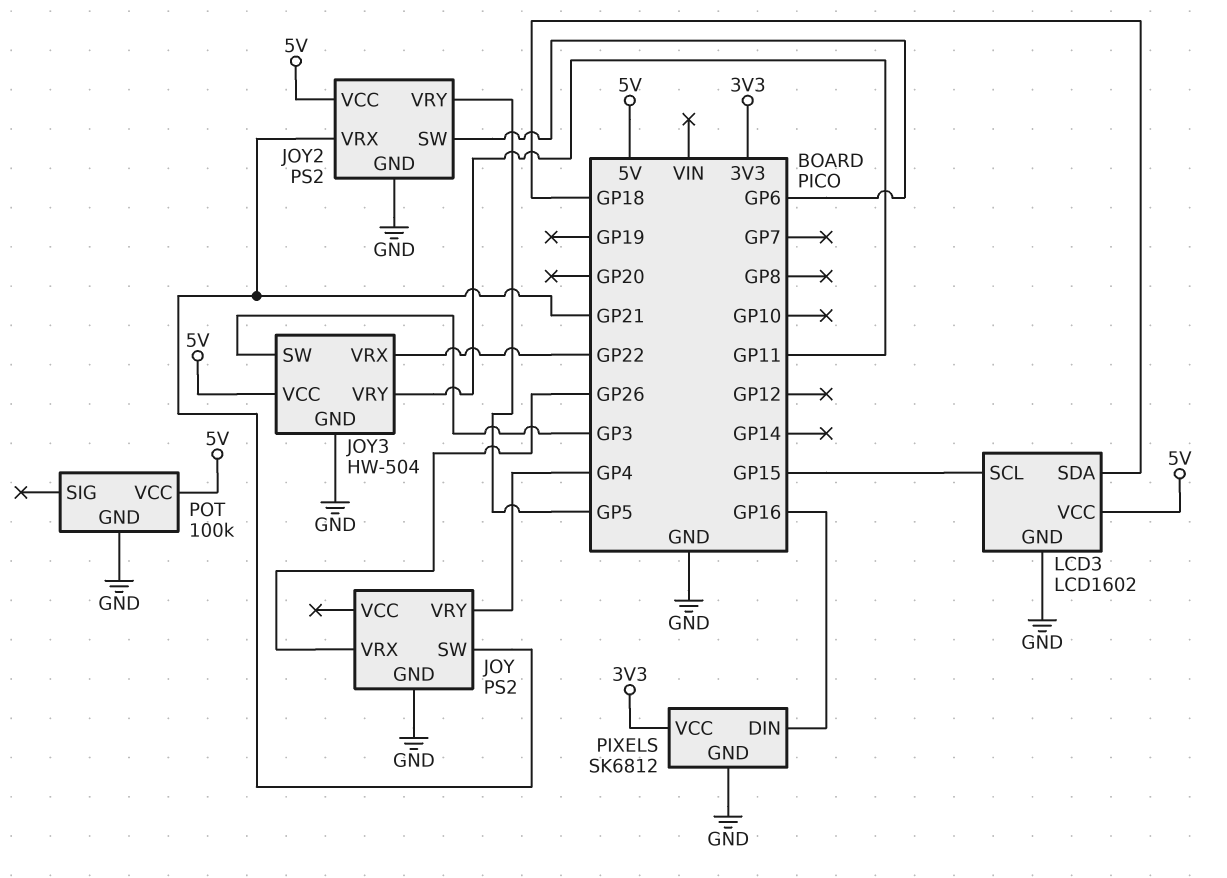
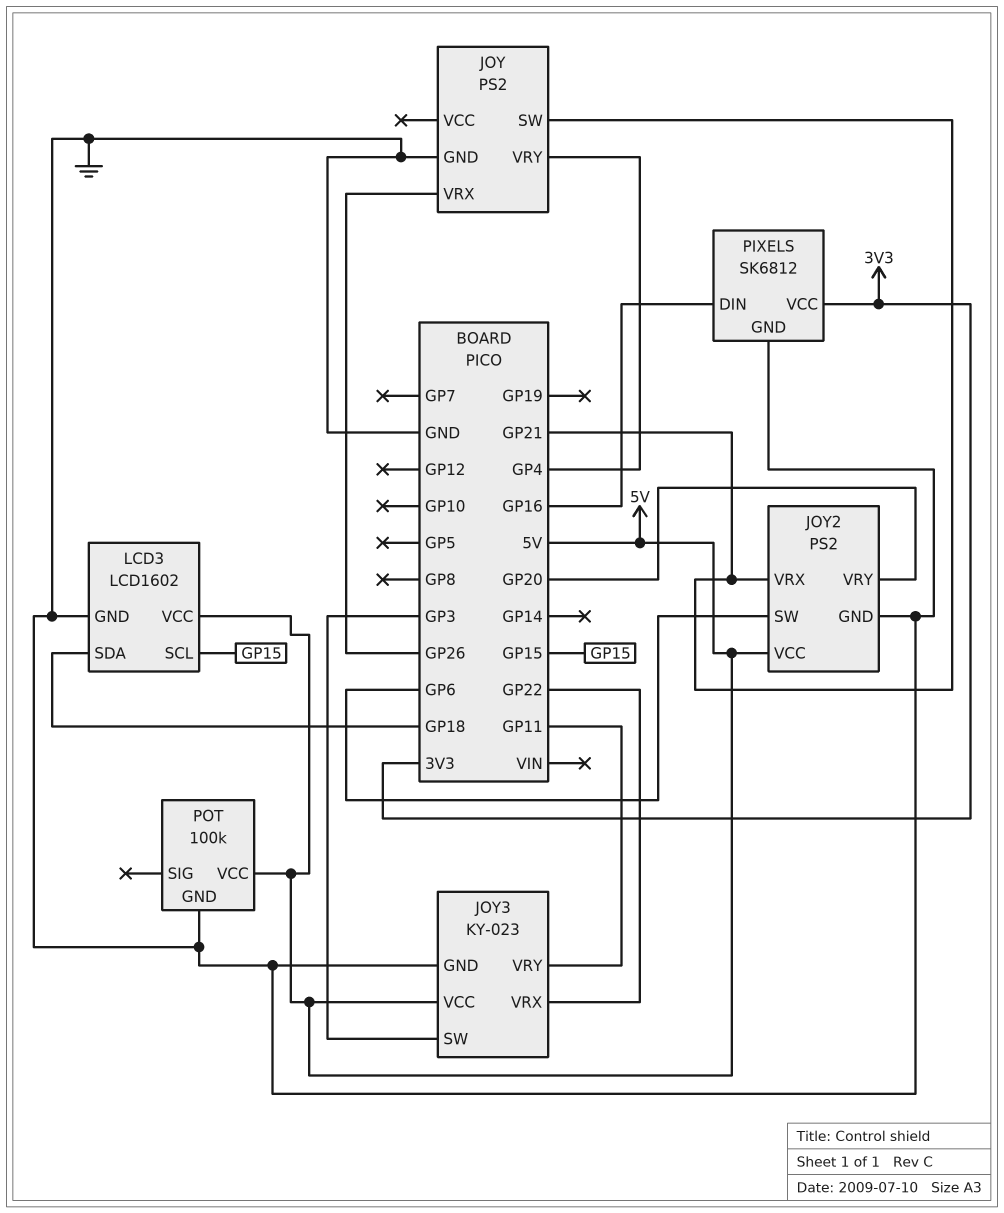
JOY2 pin VRY: GP5 -> GP20
JOY3: HW-504 -> KY-023

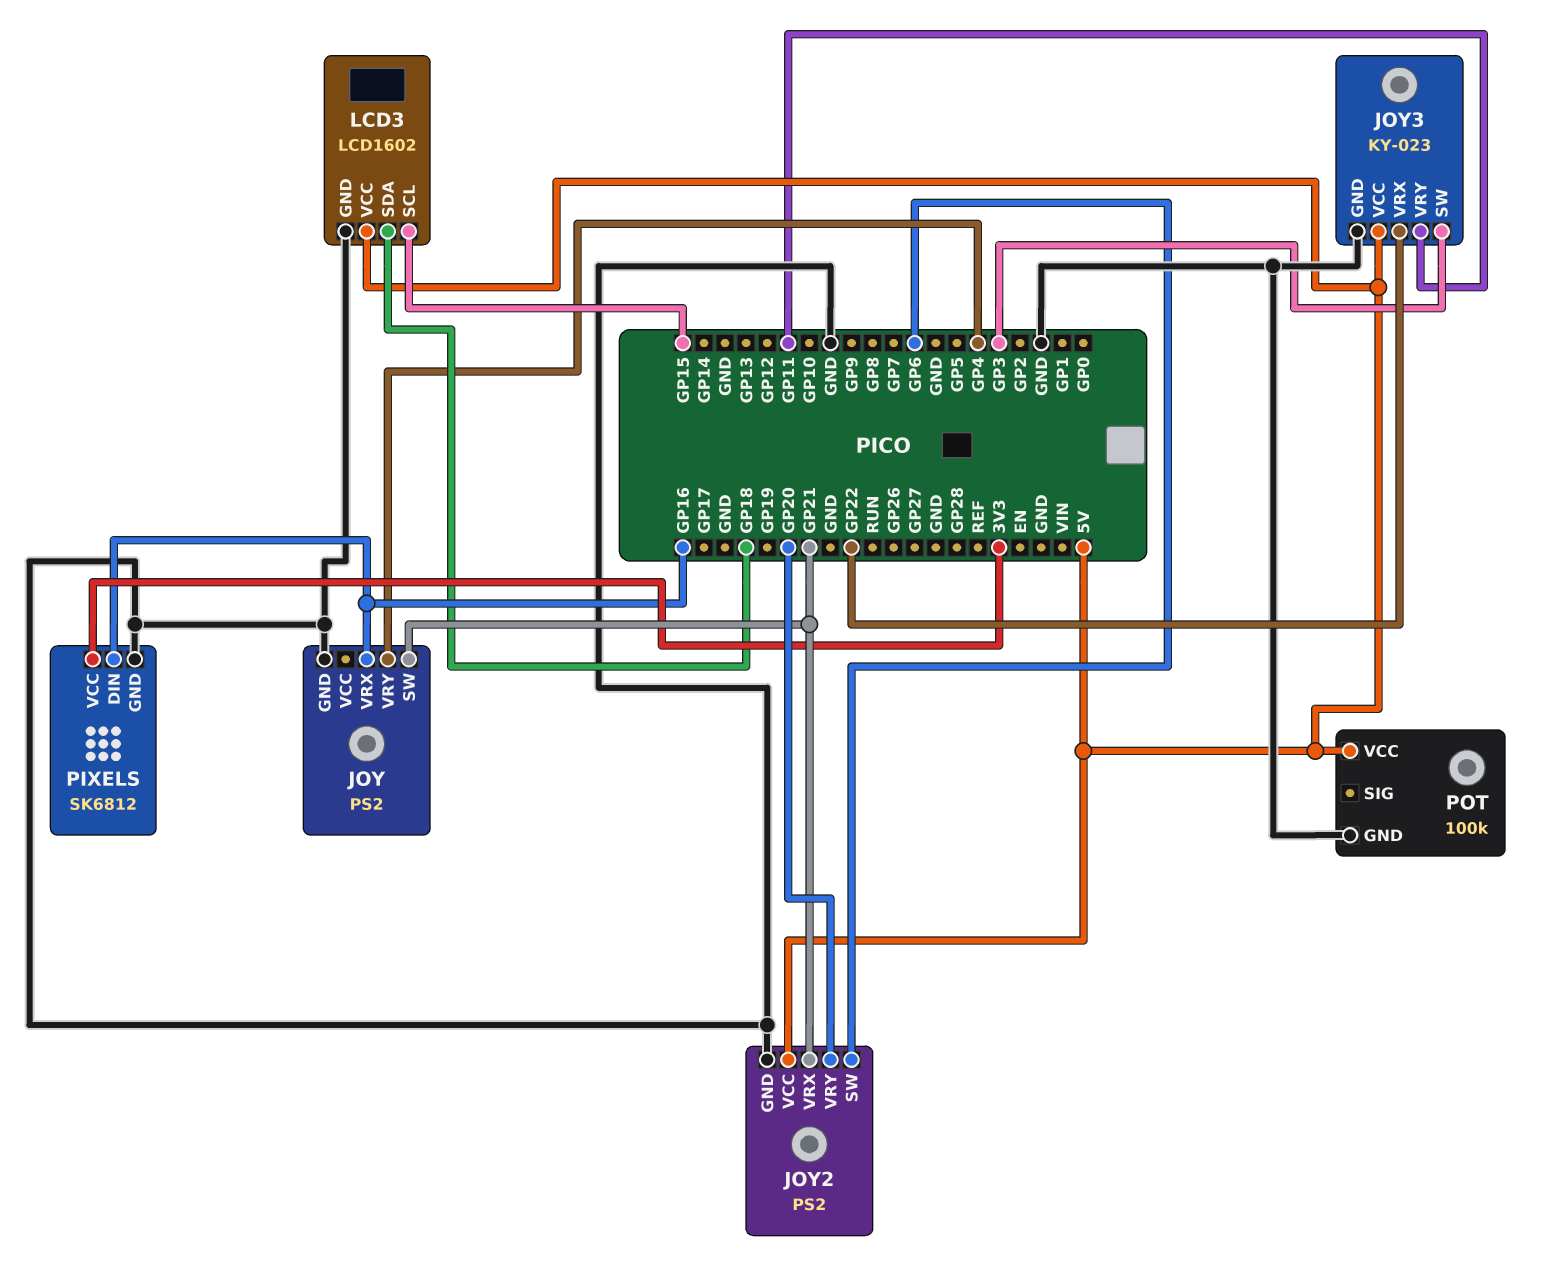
JOY pin VRX: GP26 -> GP16

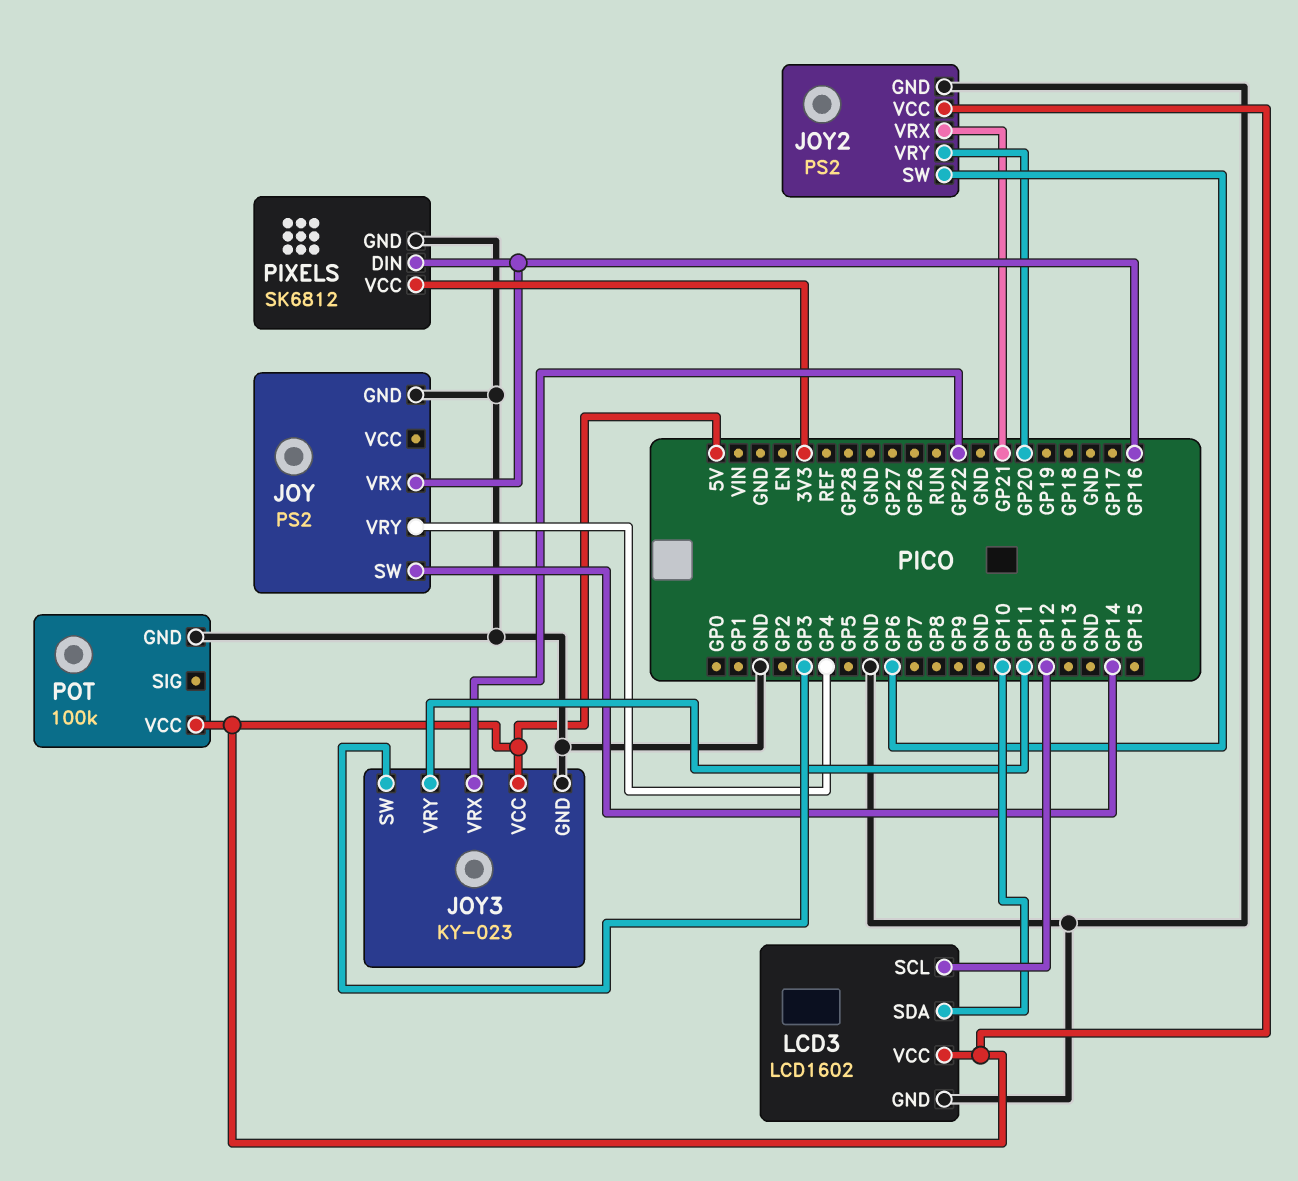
JOY pin SW: GP21 -> GP14
LCD3 pin SCL: GP15 -> GP12
LCD3 pin SDA: GP18 -> GP10

